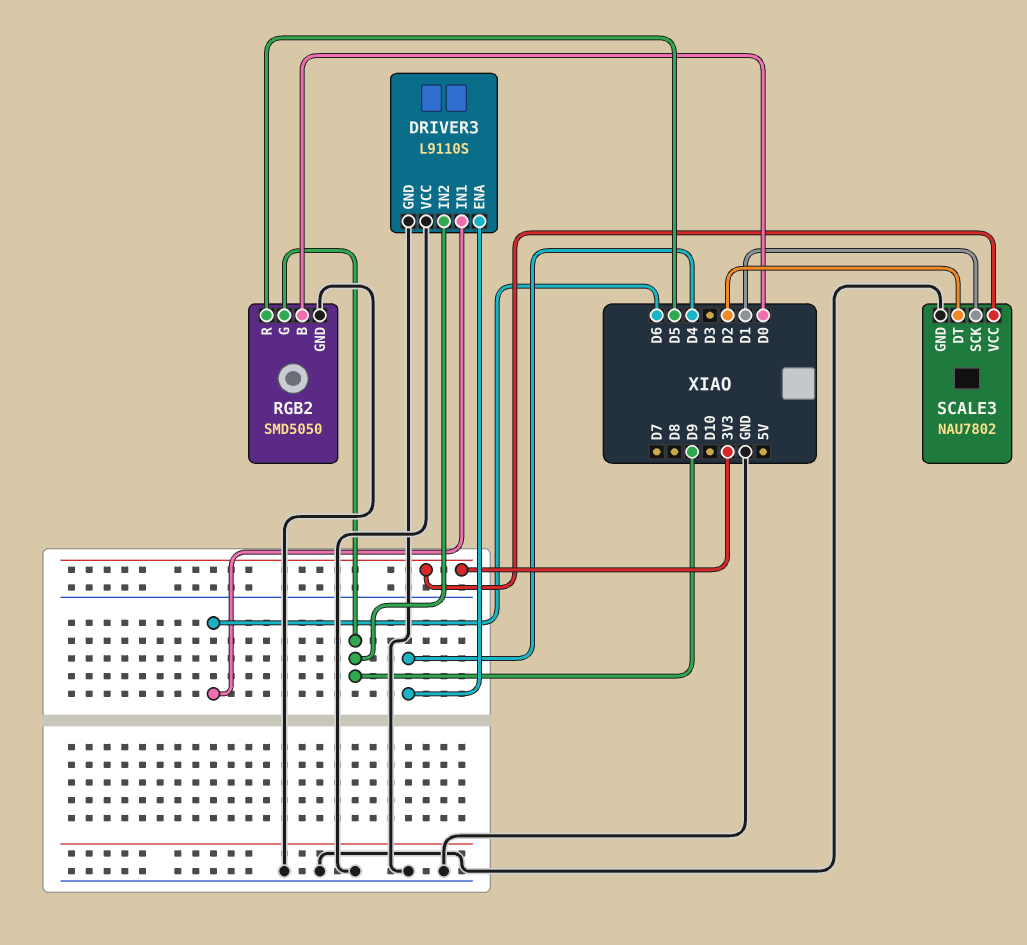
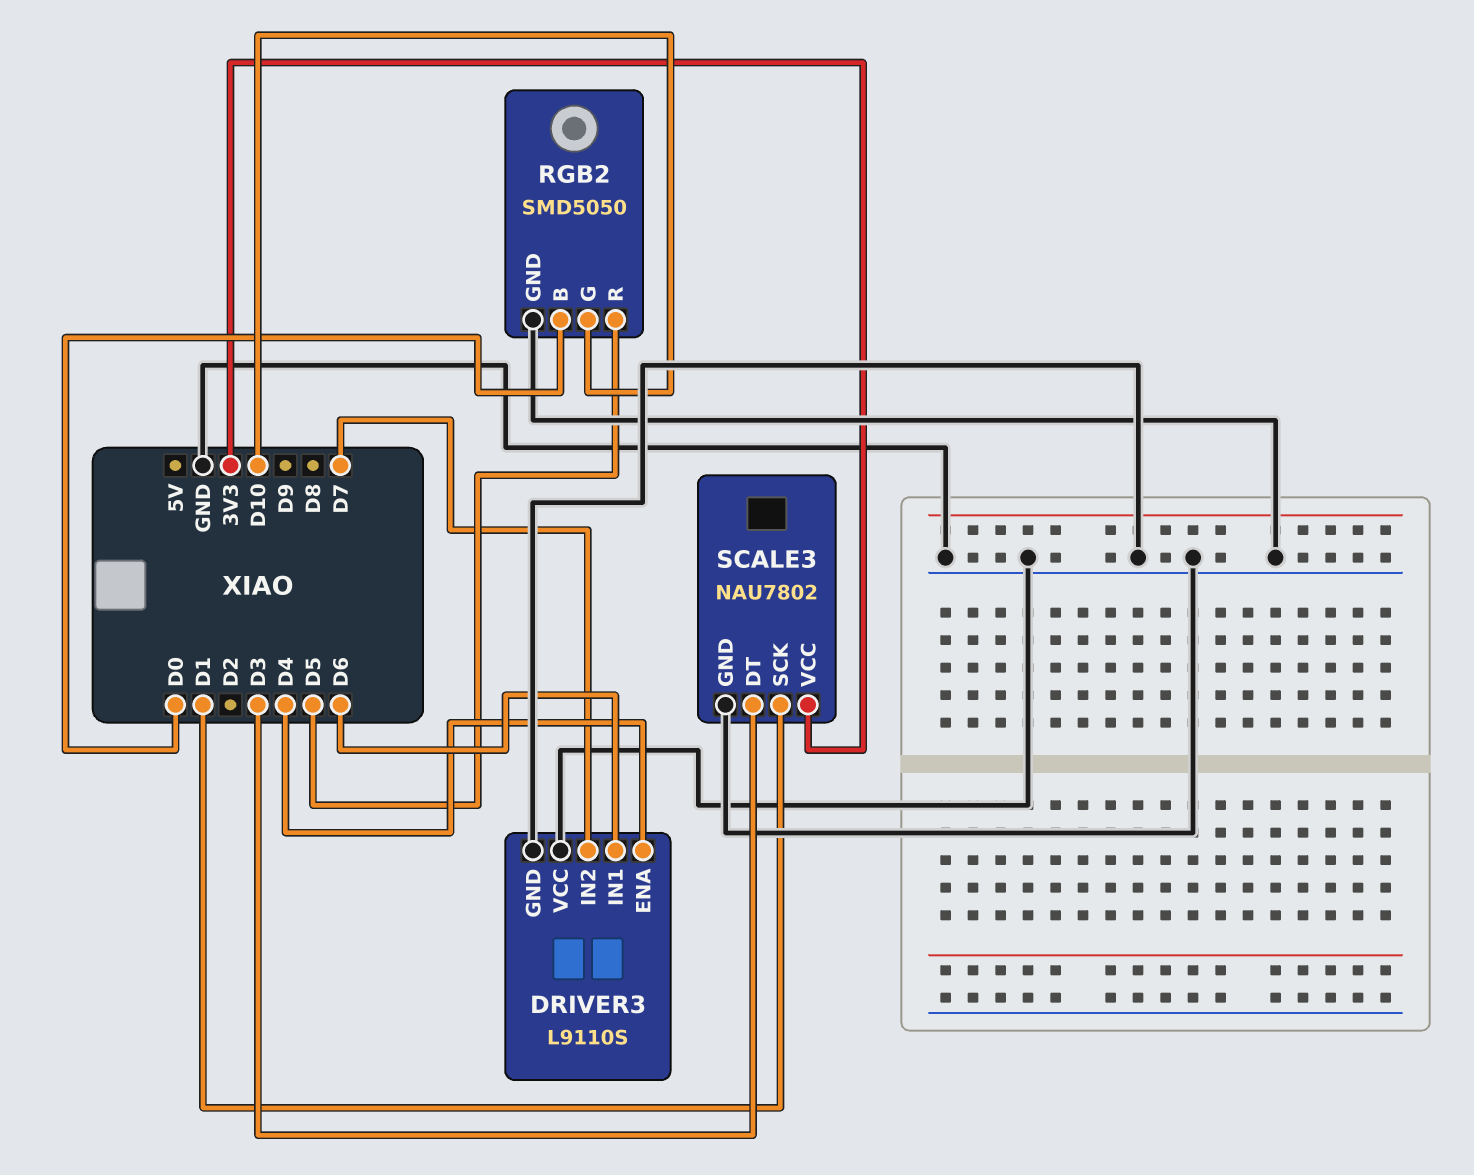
DRIVER3 pin IN2: D9 -> D7
RGB2 pin G: D9 -> D10
SCALE3 pin DT: D2 -> D3

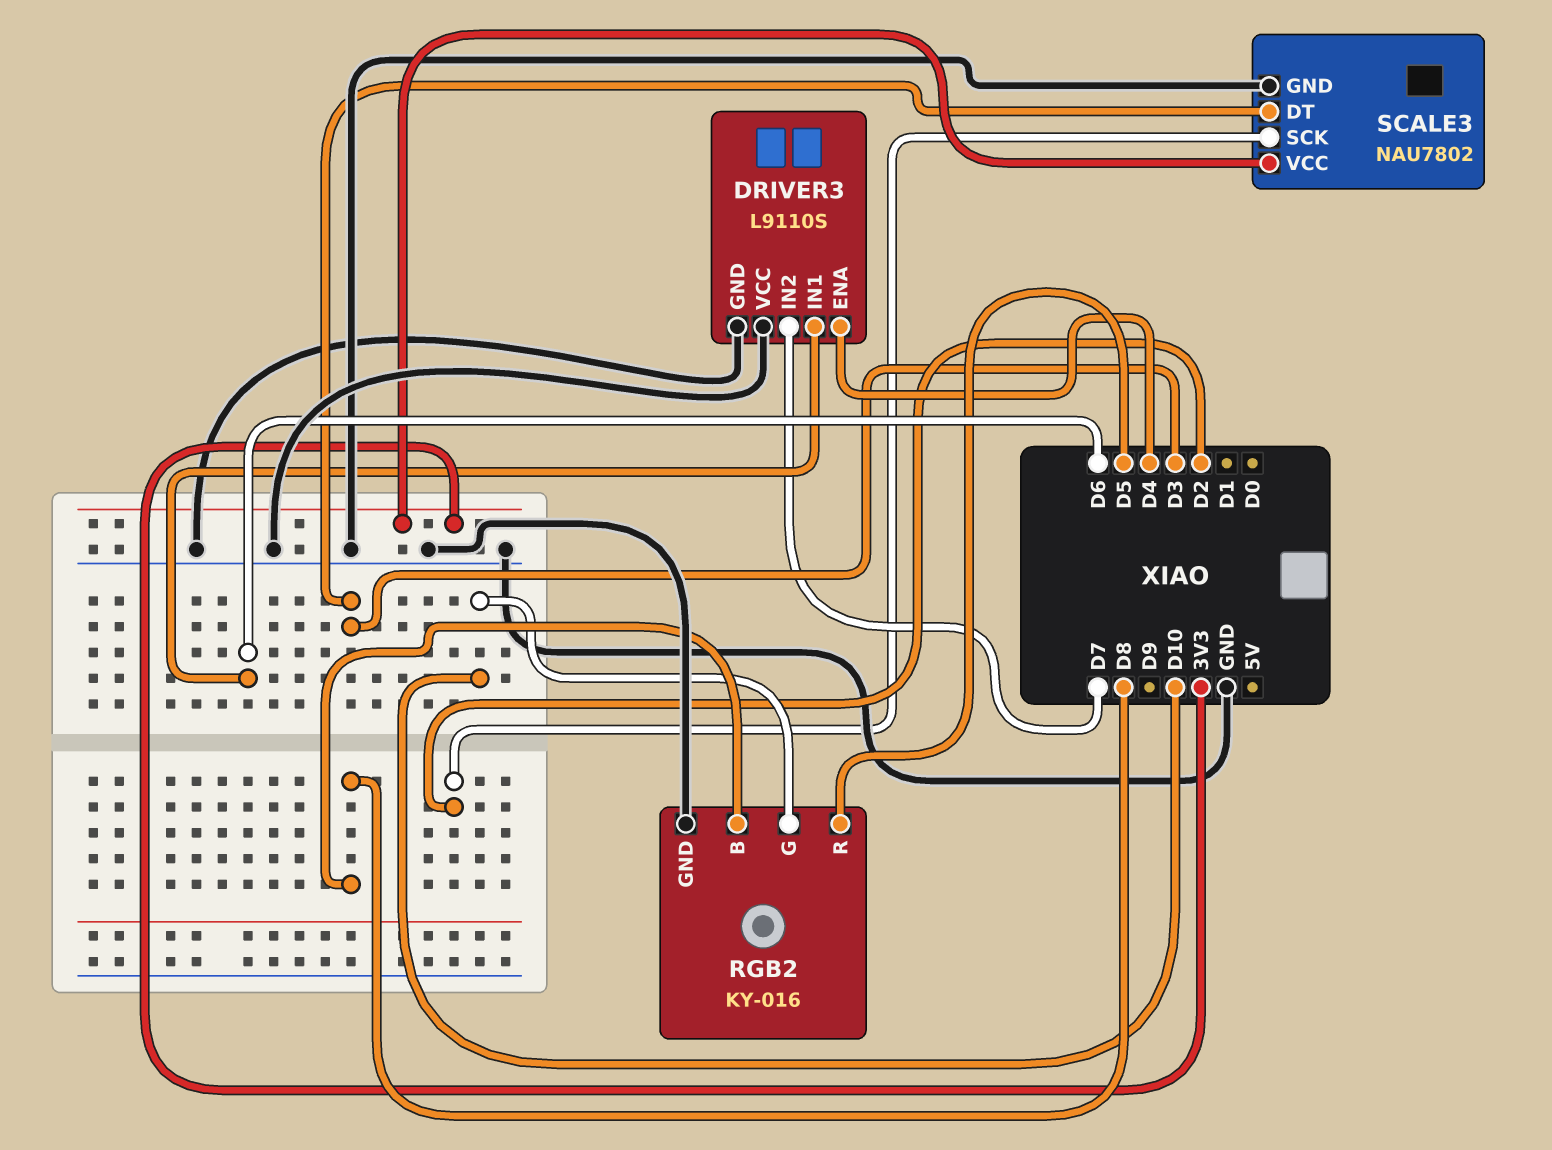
RGB2: SMD5050 -> KY-016
RGB2 pin B: D0 -> D8
SCALE3 pin SCK: D1 -> D2

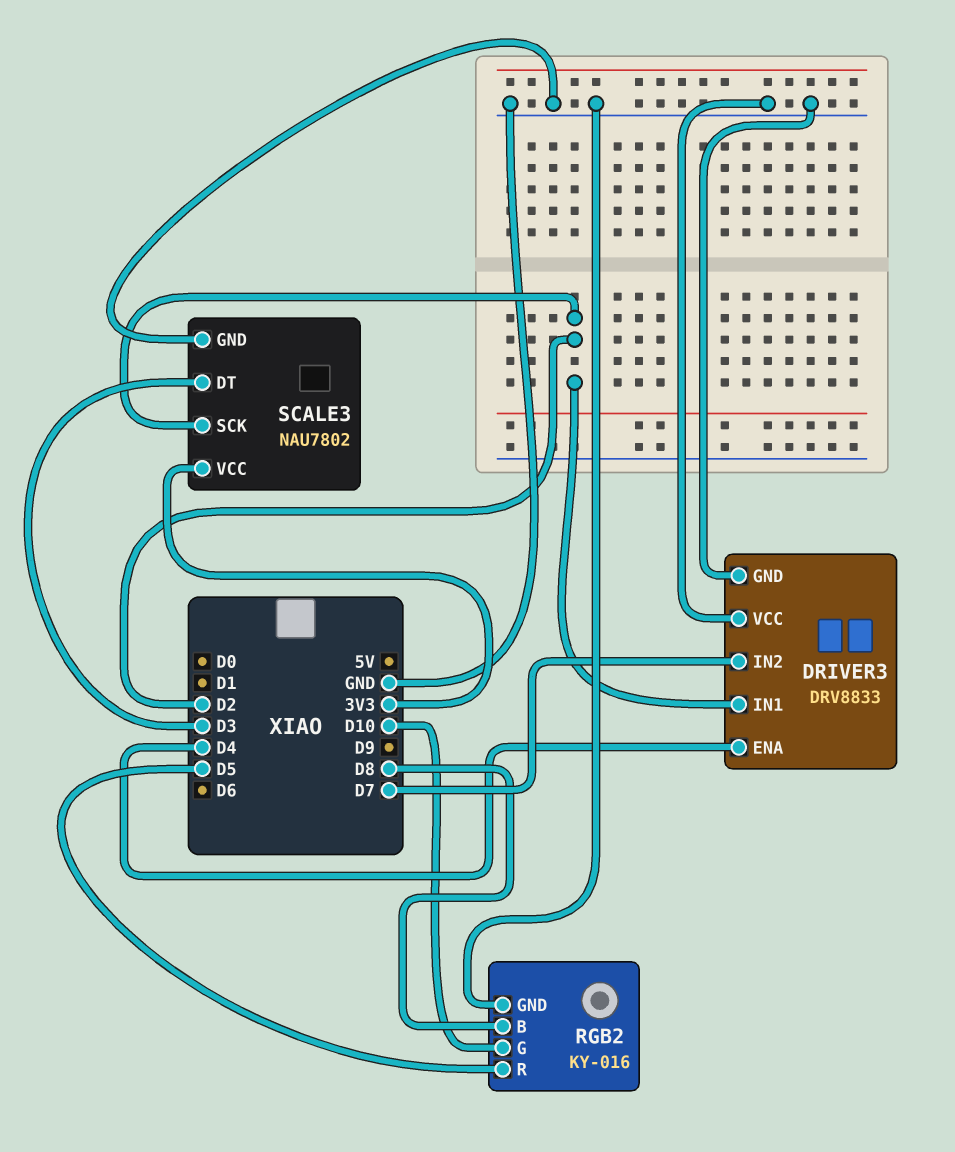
DRIVER3: L9110S -> DRV8833
DRIVER3 pin IN1: D6 -> D2

